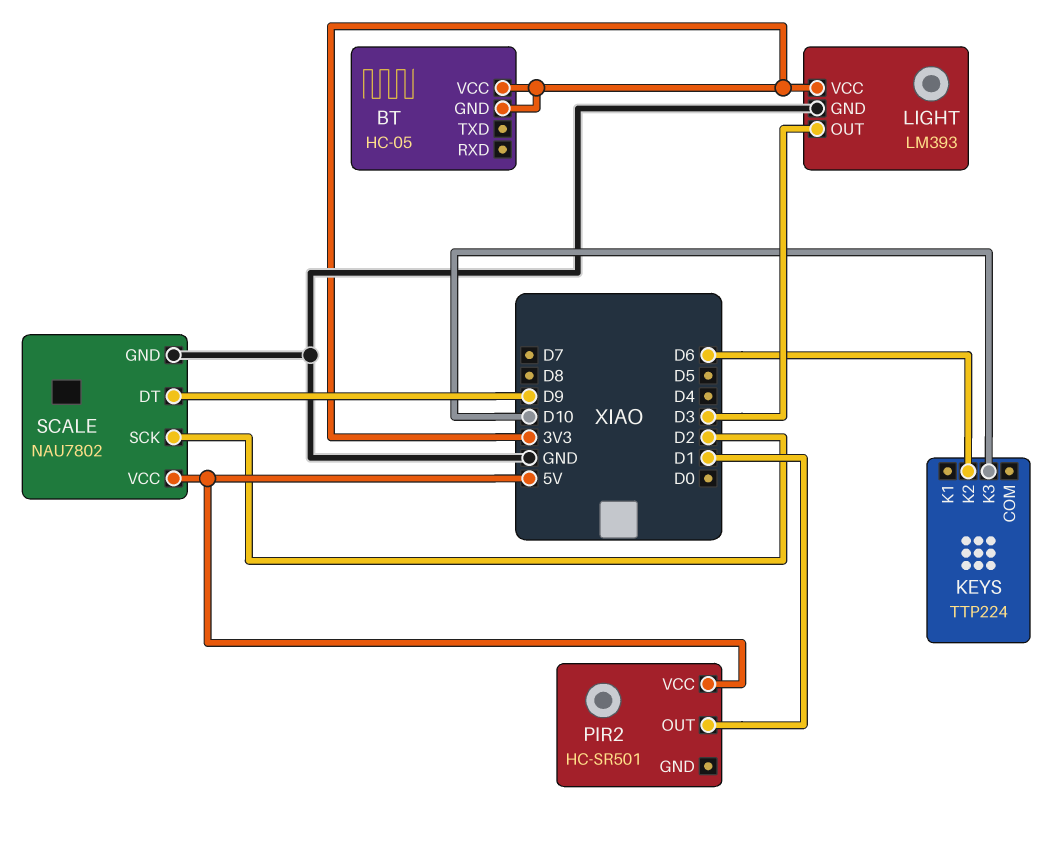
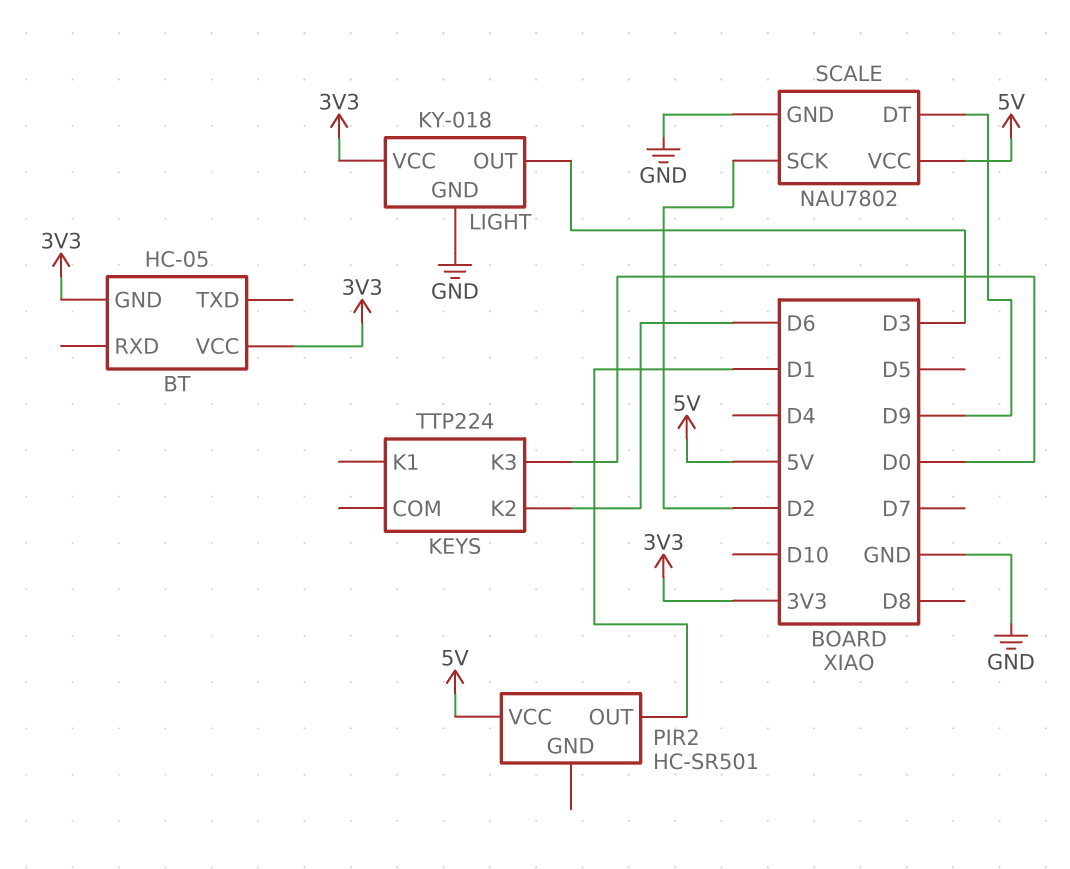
KEYS pin K3: D10 -> D0
LIGHT: LM393 -> KY-018

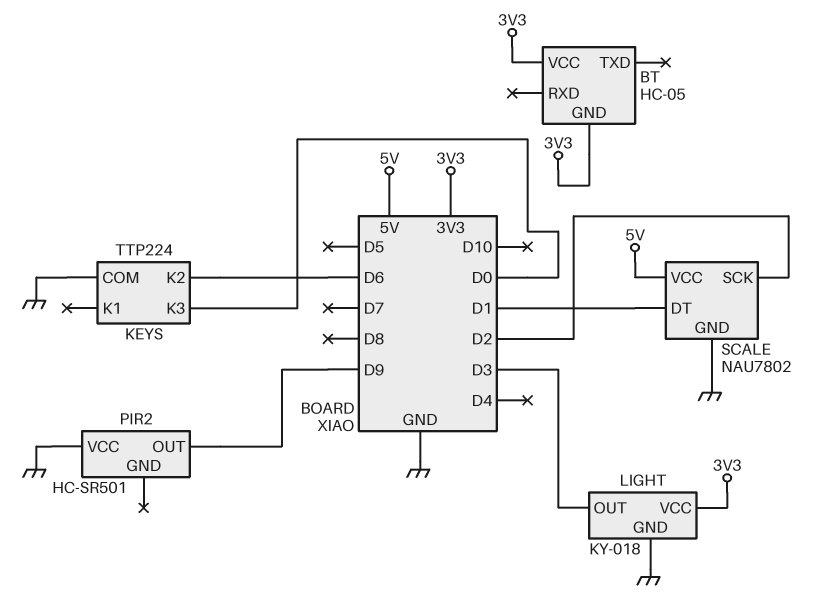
KEYS pin COM: none -> GND
PIR2 pin OUT: D1 -> D9
PIR2 pin VCC: 5V -> GND
SCALE pin DT: D9 -> D1

